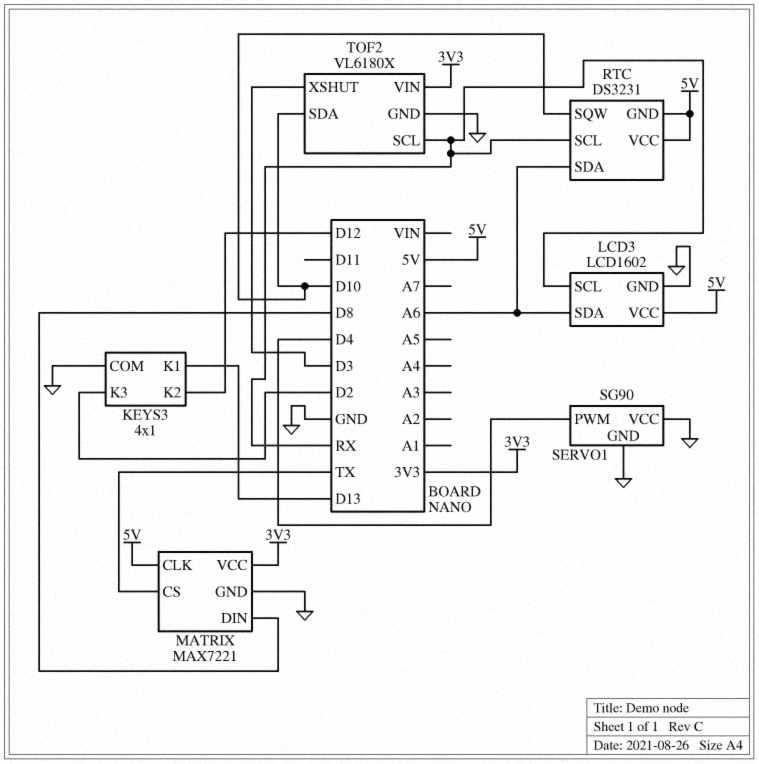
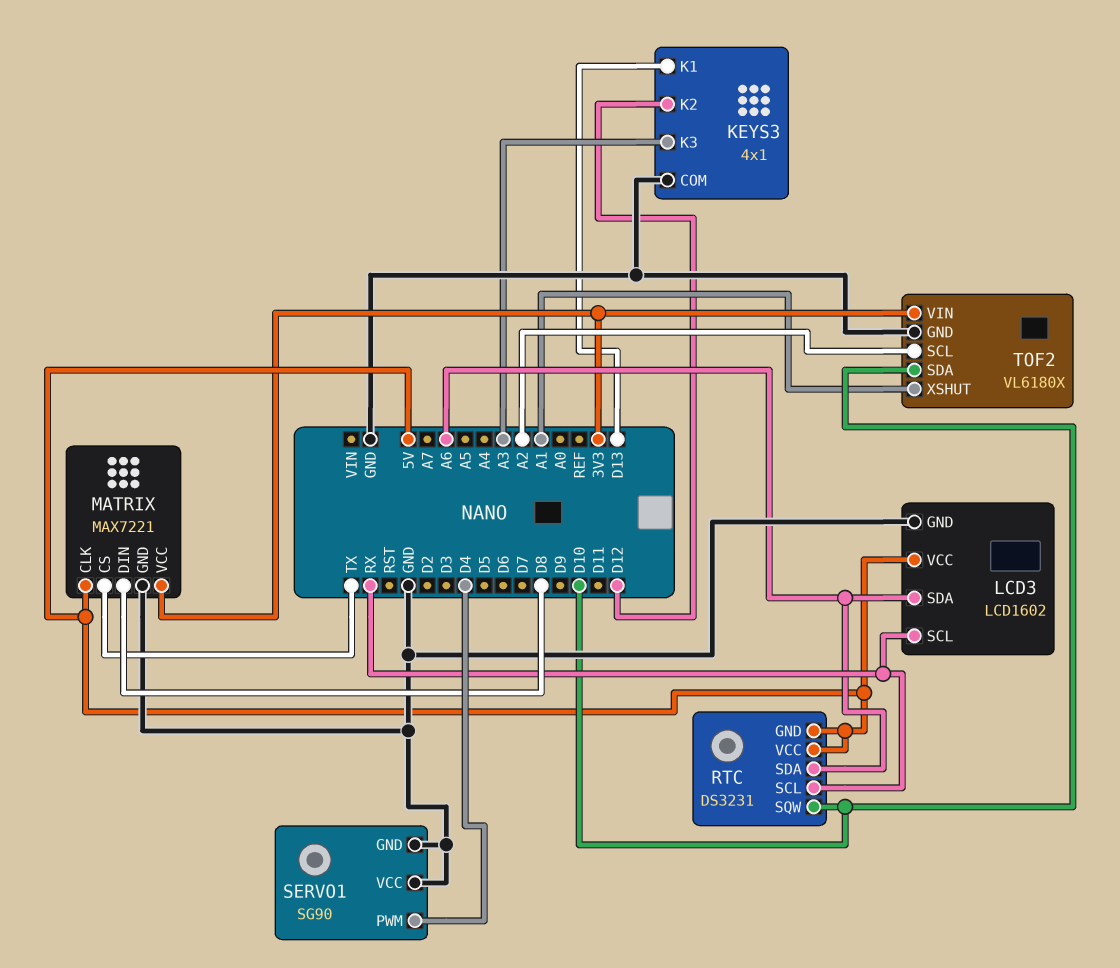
KEYS3 pin K3: D2 -> A3
TOF2 pin SCL: RX -> A2
TOF2 pin XSHUT: D3 -> A1

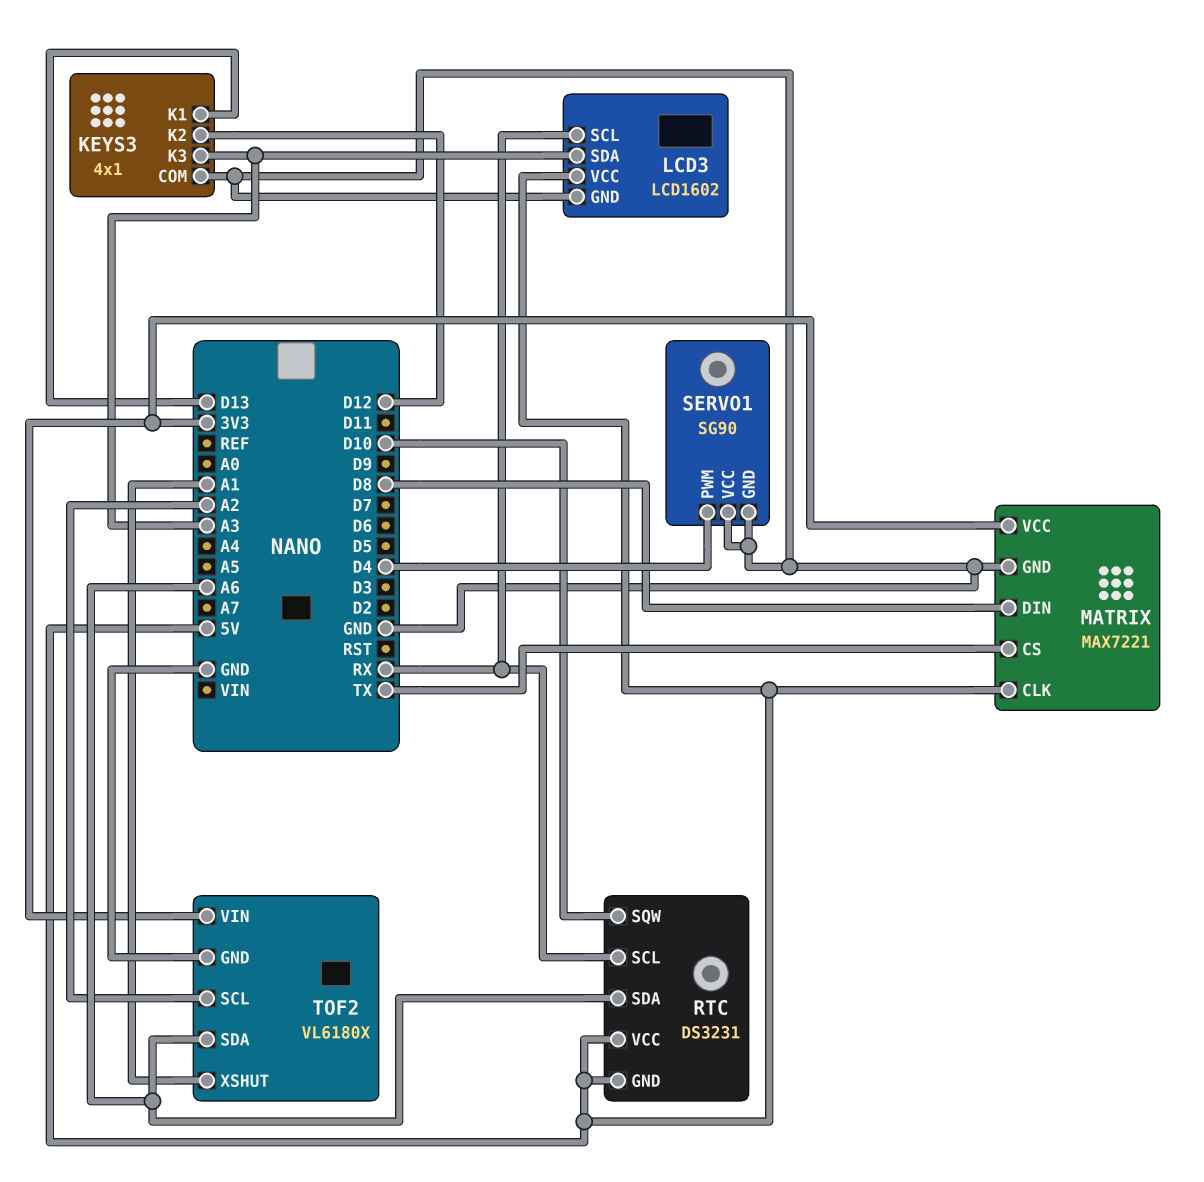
LCD3 pin SDA: A6 -> A3
TOF2 pin SDA: D10 -> A6

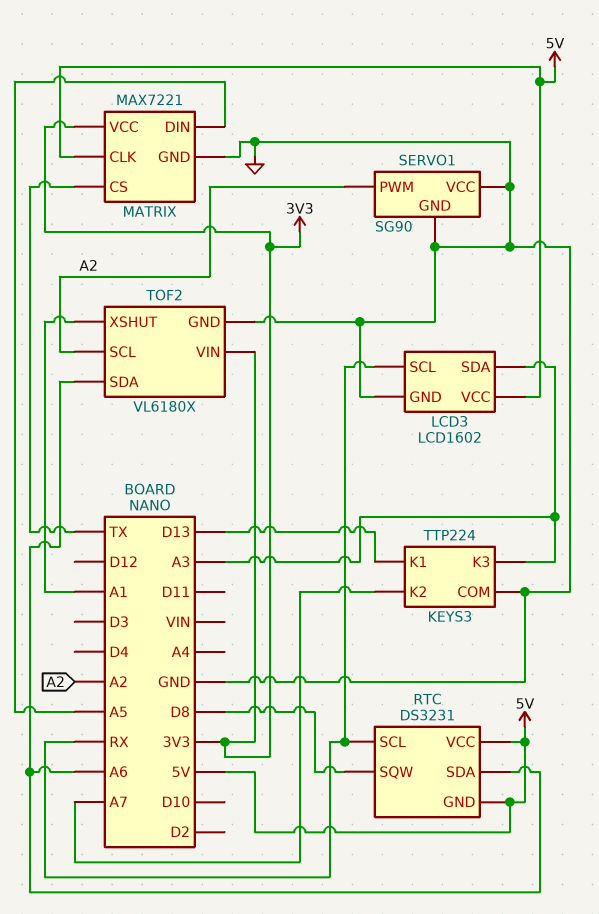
KEYS3: 4x1 -> TTP224
KEYS3 pin K2: D12 -> A7
MATRIX pin DIN: D8 -> A5
RTC pin SQW: D10 -> D8
SERVO1 pin PWM: D4 -> A2

